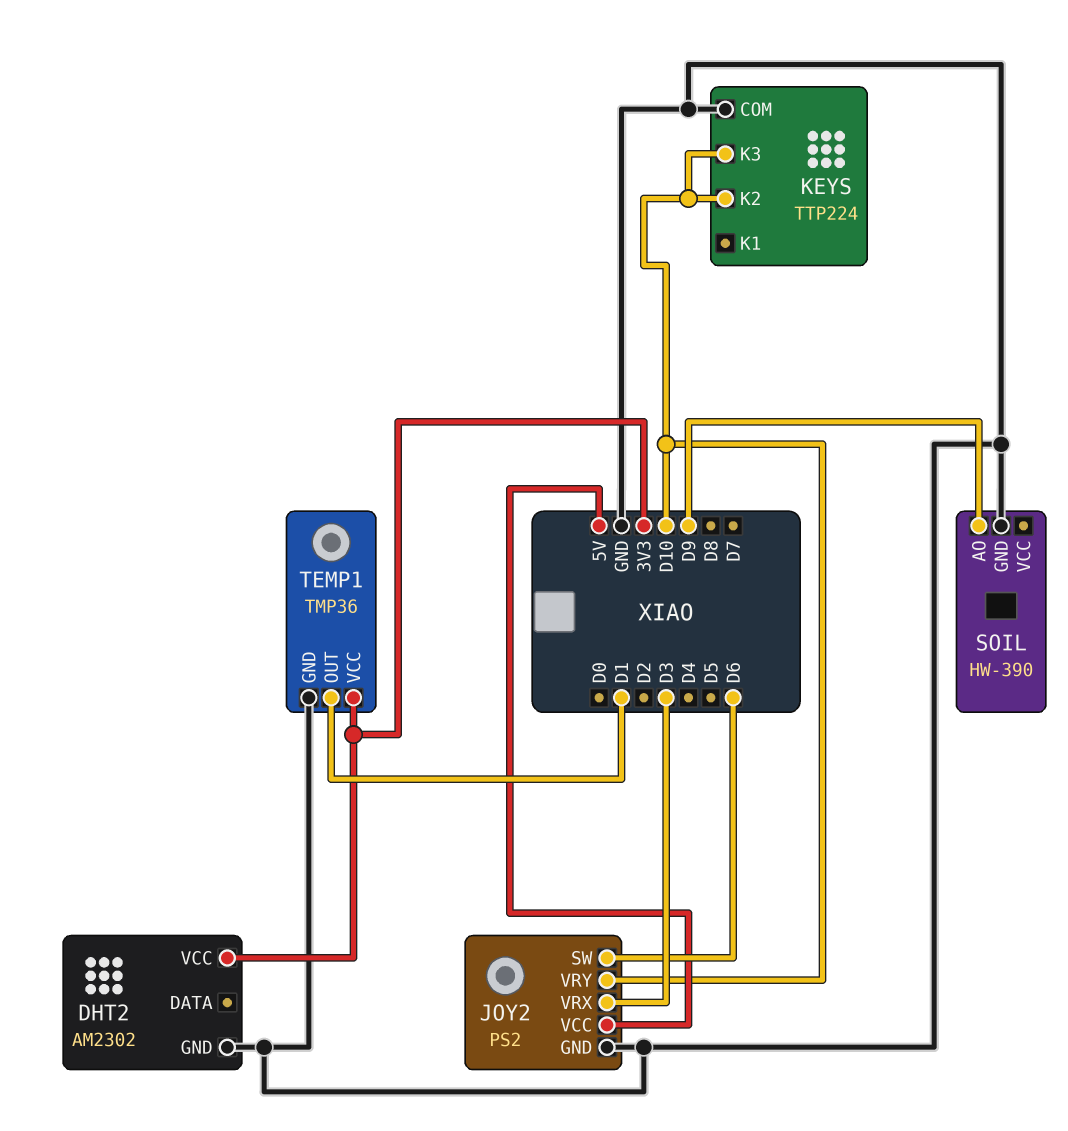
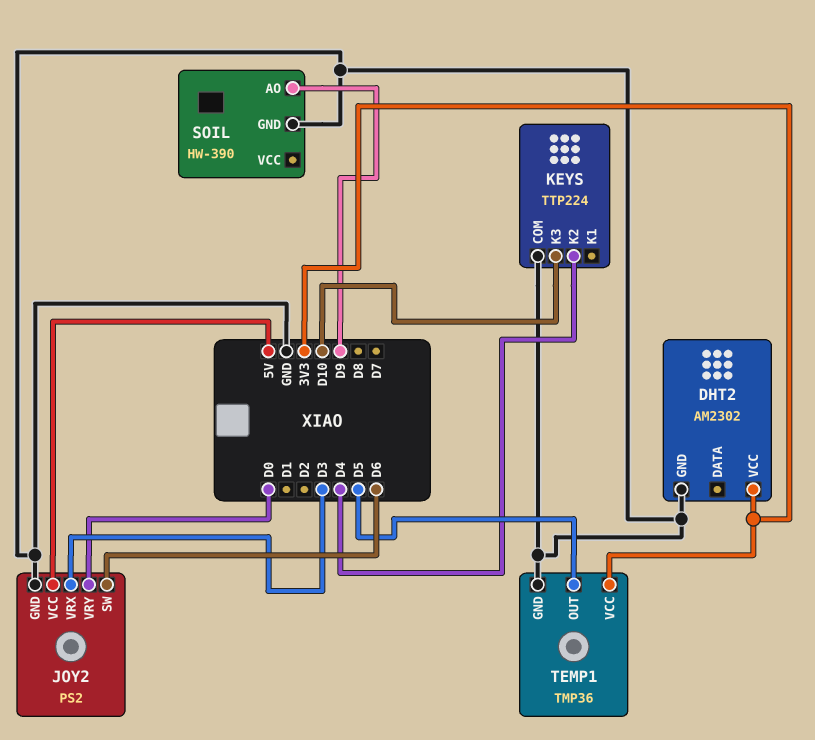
JOY2 pin VRY: D10 -> D0
KEYS pin K2: D10 -> D4
TEMP1 pin OUT: D1 -> D5

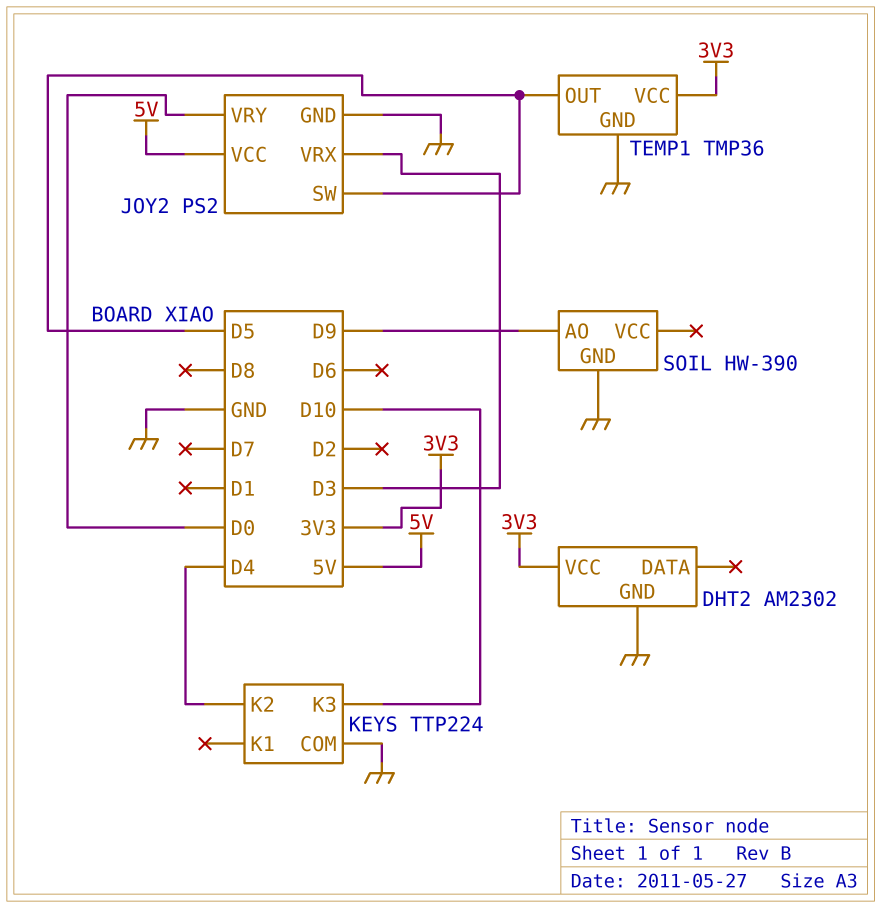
JOY2 pin SW: D6 -> D5

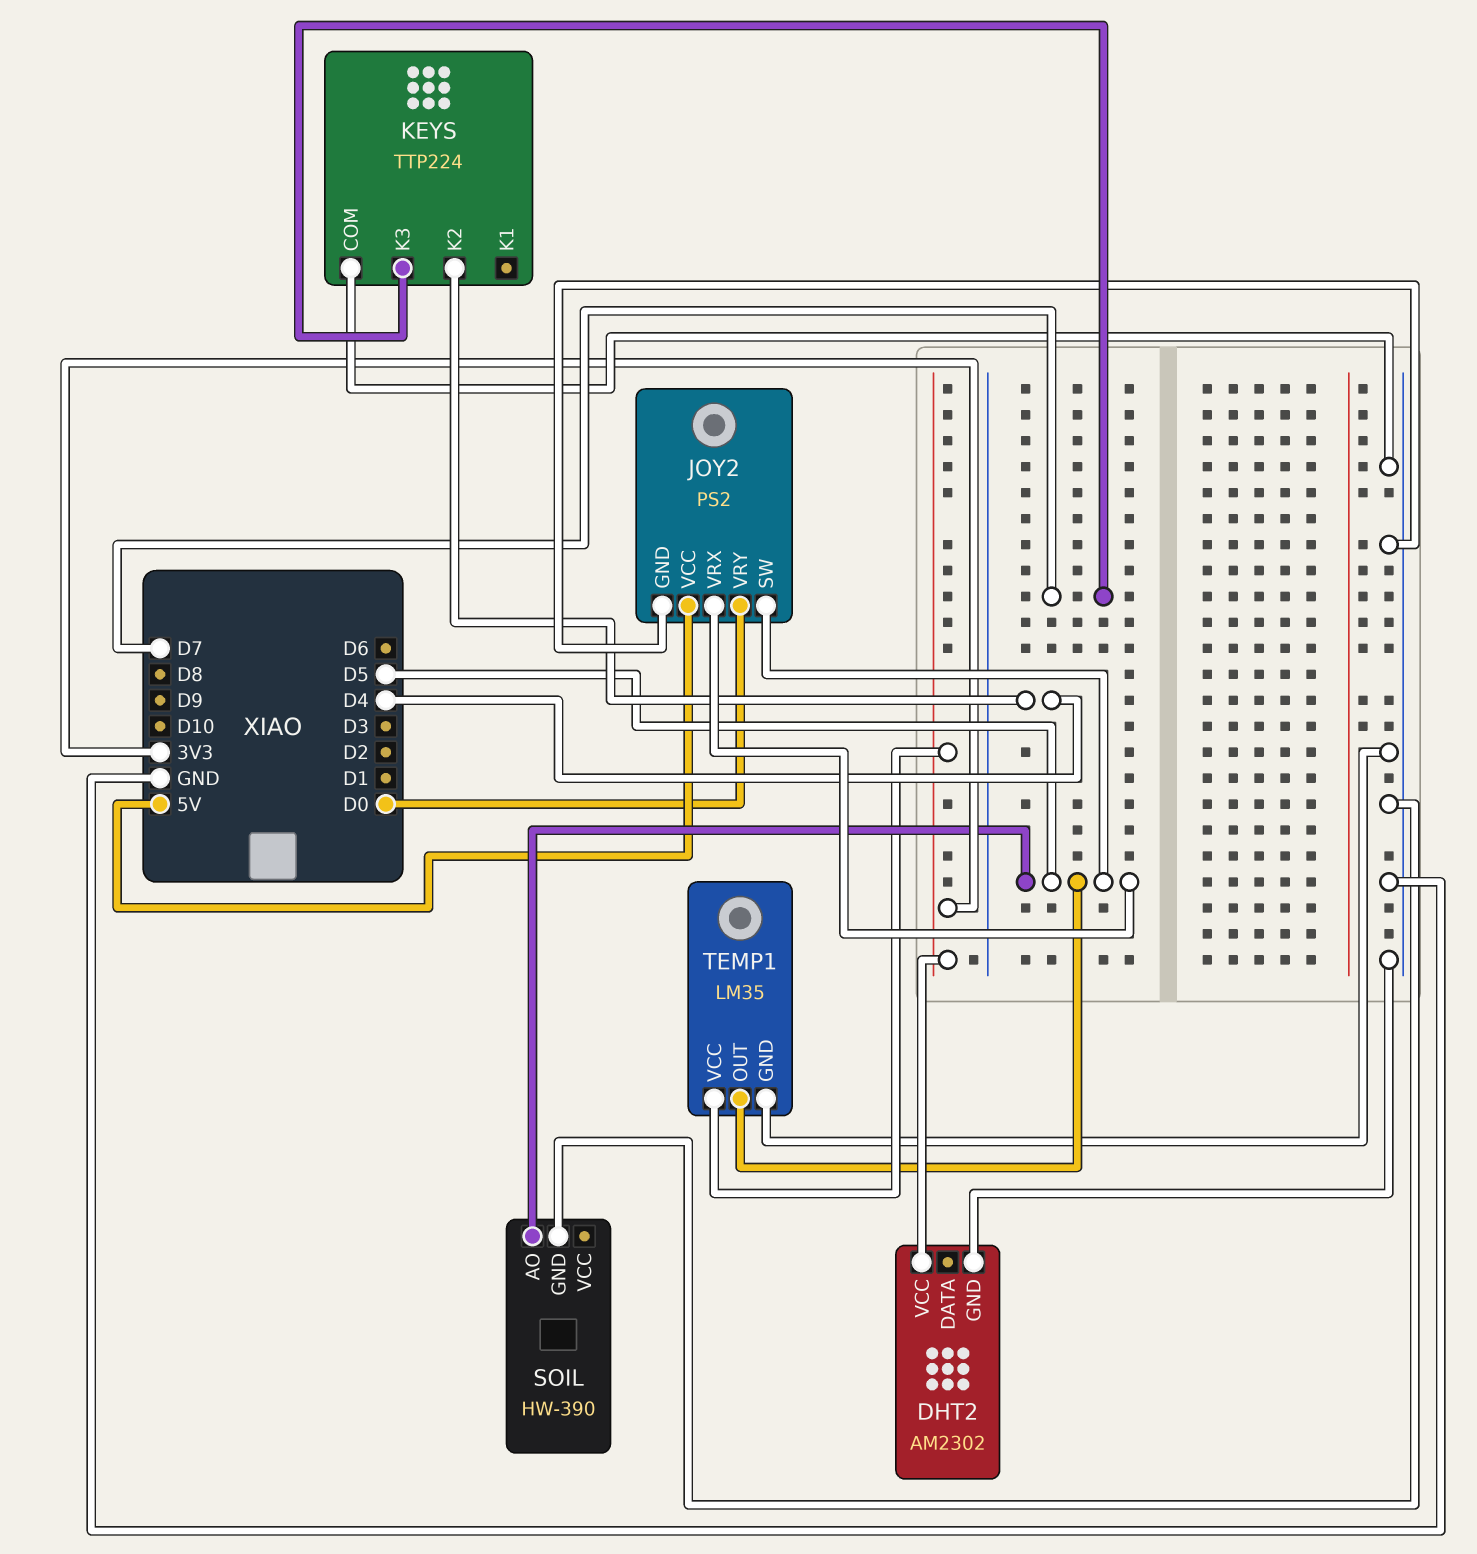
JOY2 pin VRX: D3 -> D5
KEYS pin K3: D10 -> D7
SOIL pin AO: D9 -> D5
TEMP1: TMP36 -> LM35

